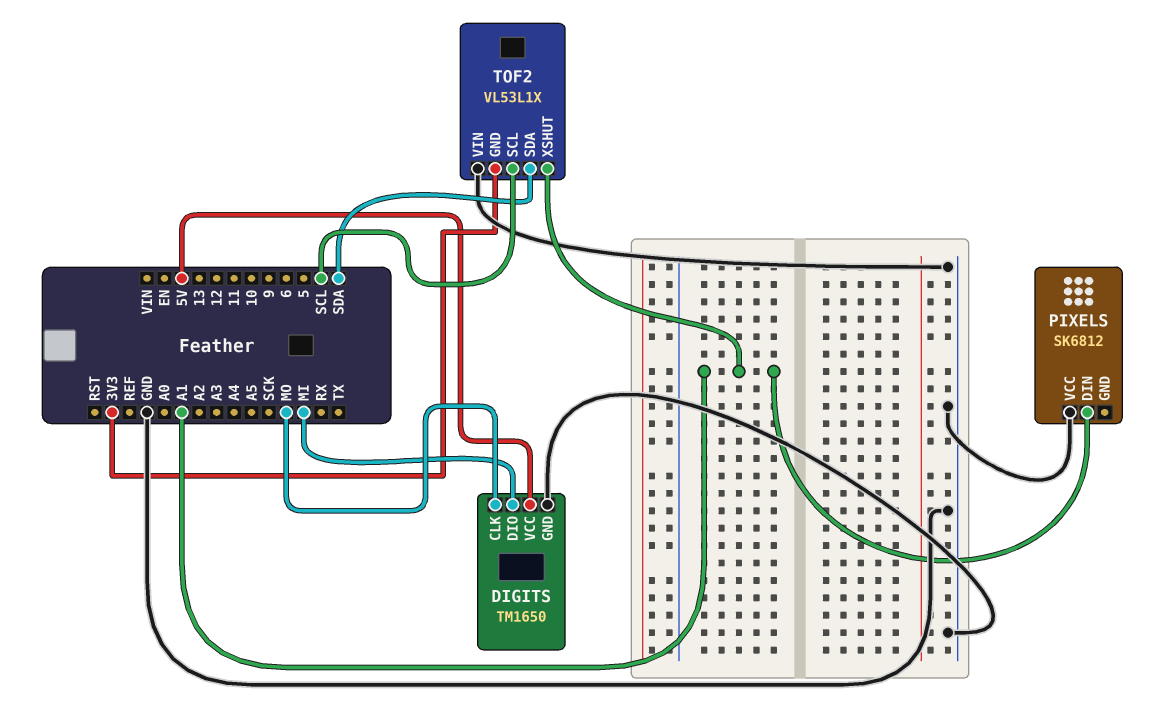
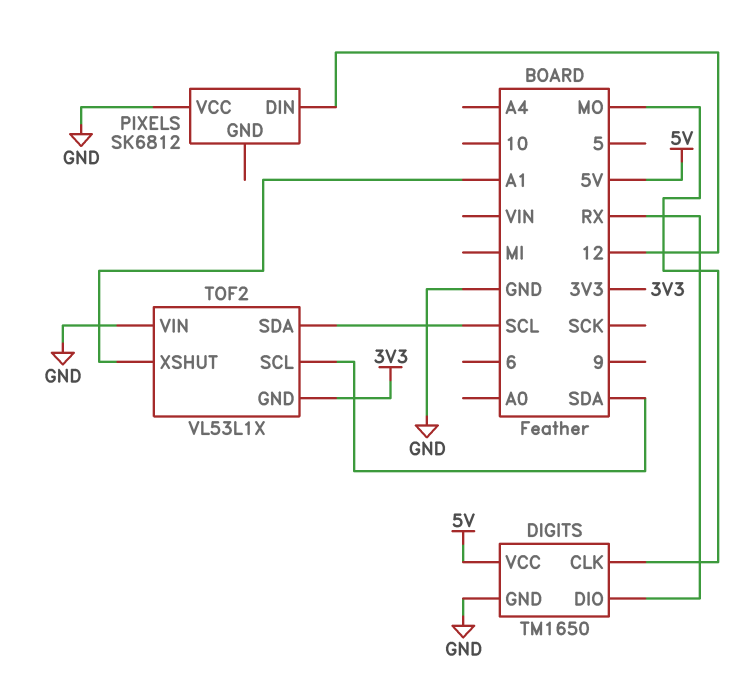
DIGITS pin DIO: MI -> RX
PIXELS pin DIN: A1 -> 12
TOF2 pin SCL: SCL -> SDA
TOF2 pin SDA: SDA -> SCL

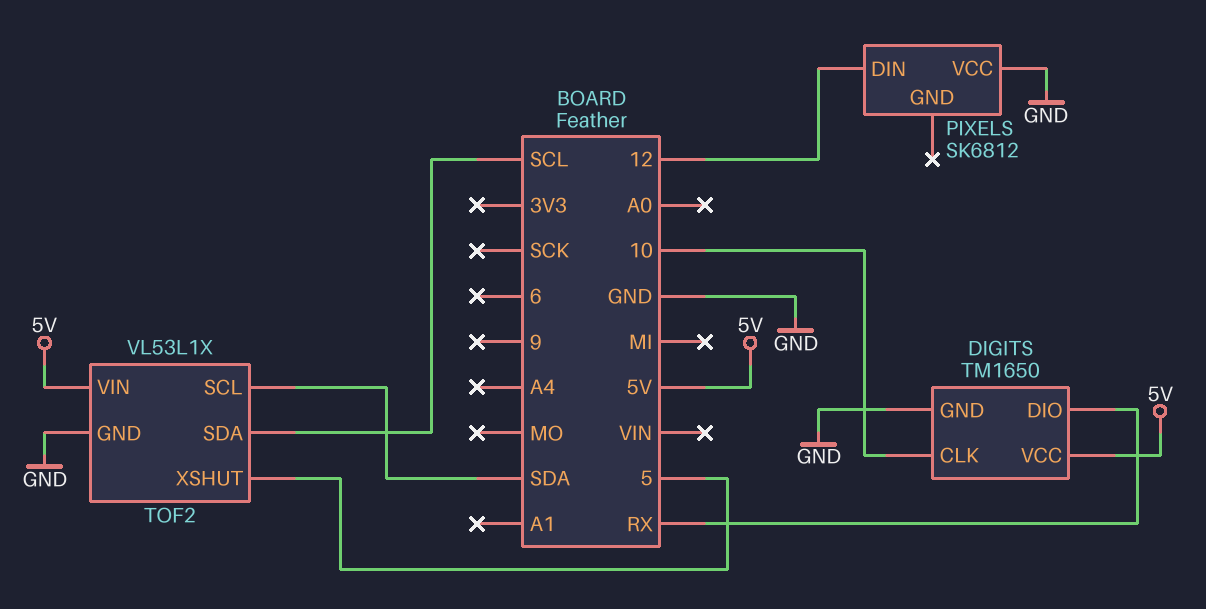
DIGITS pin CLK: MO -> 10
TOF2 pin GND: 3V3 -> GND
TOF2 pin VIN: GND -> 5V
TOF2 pin XSHUT: A1 -> 5

